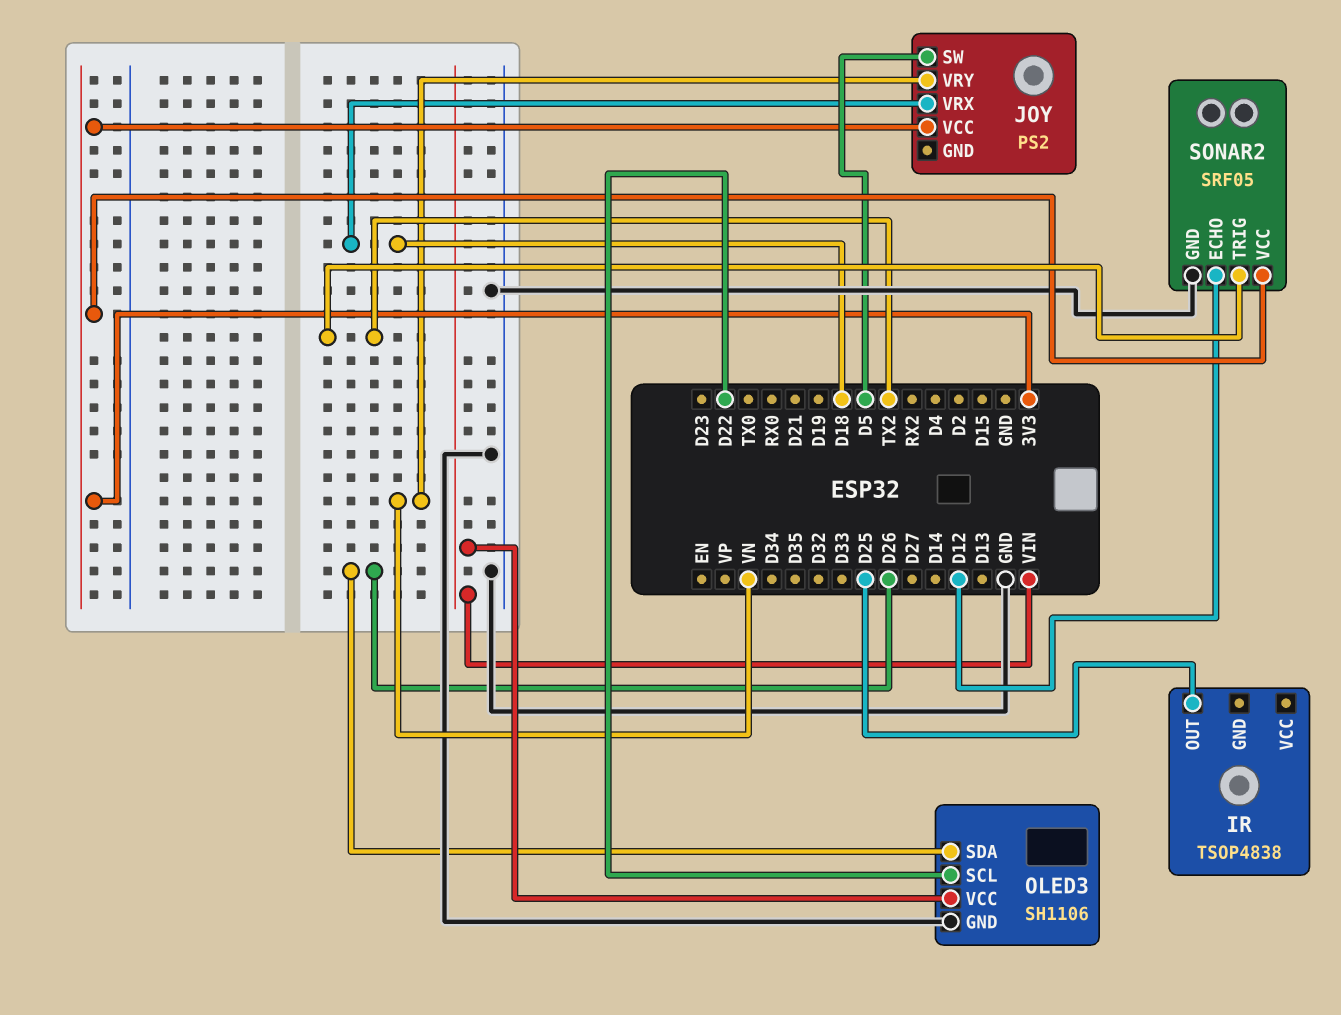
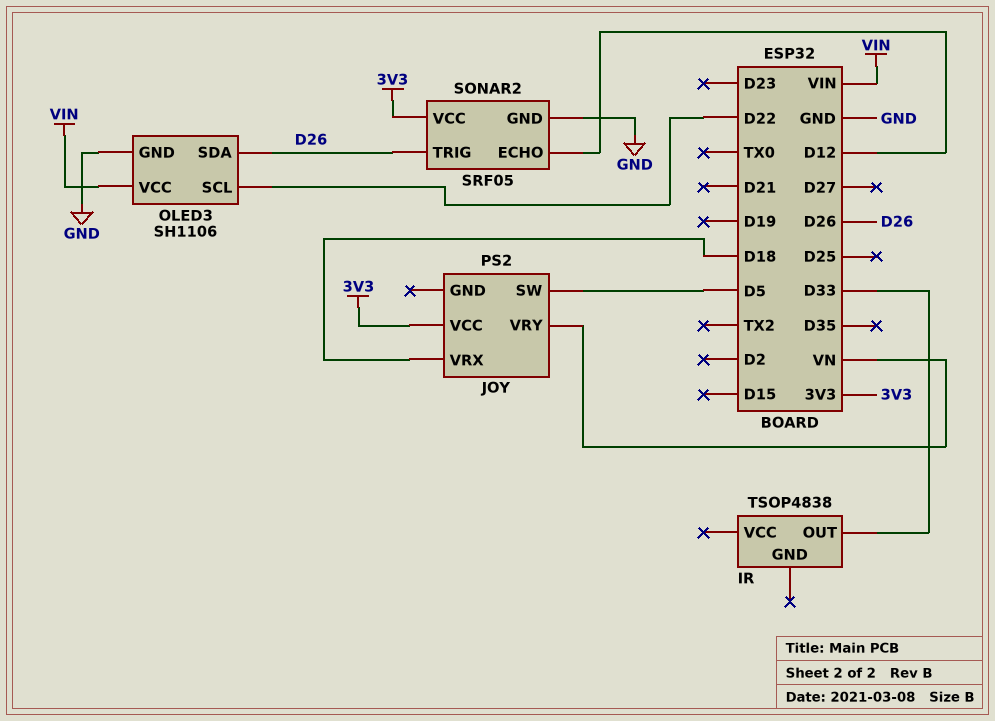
IR pin OUT: D25 -> D33
SONAR2 pin TRIG: TX2 -> D26

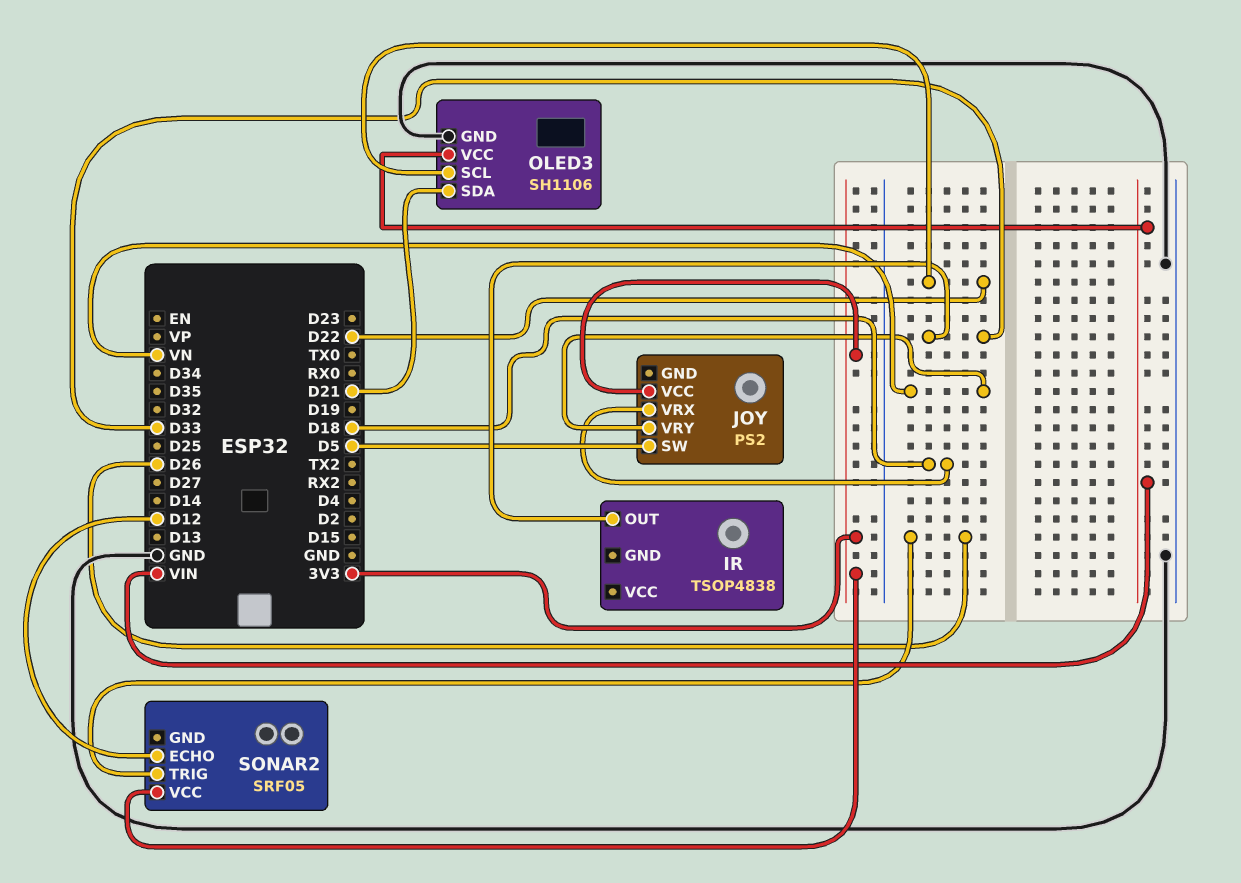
OLED3 pin SDA: D26 -> D21
SONAR2 pin GND: GND -> none

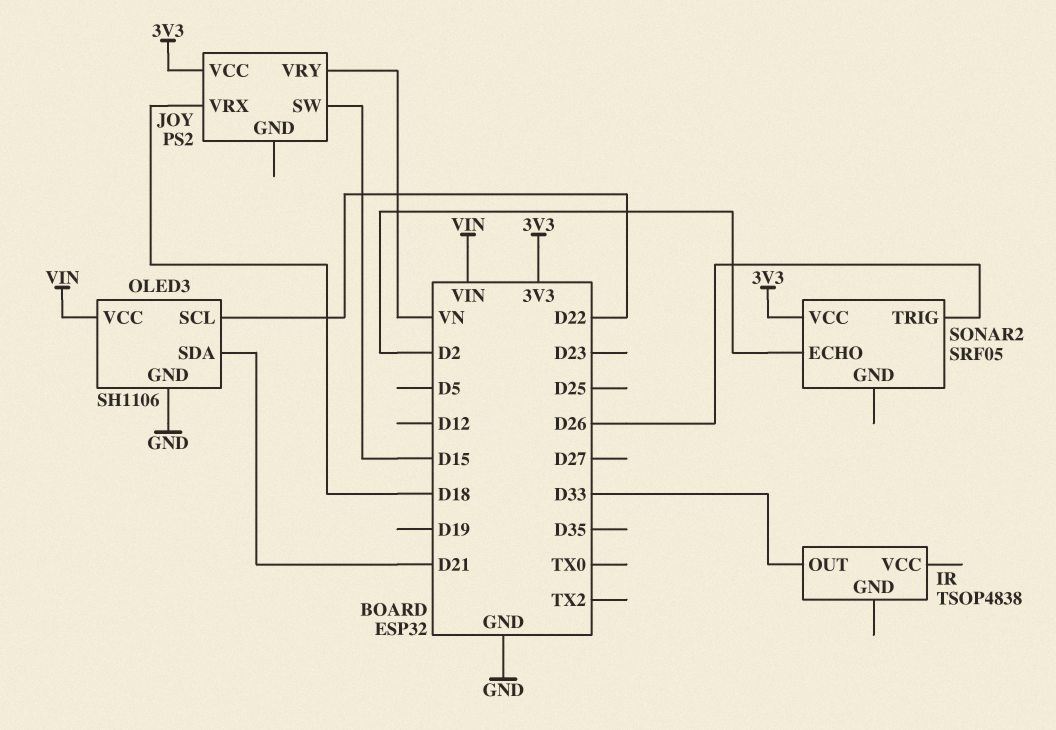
JOY pin SW: D5 -> D15
SONAR2 pin ECHO: D12 -> D2

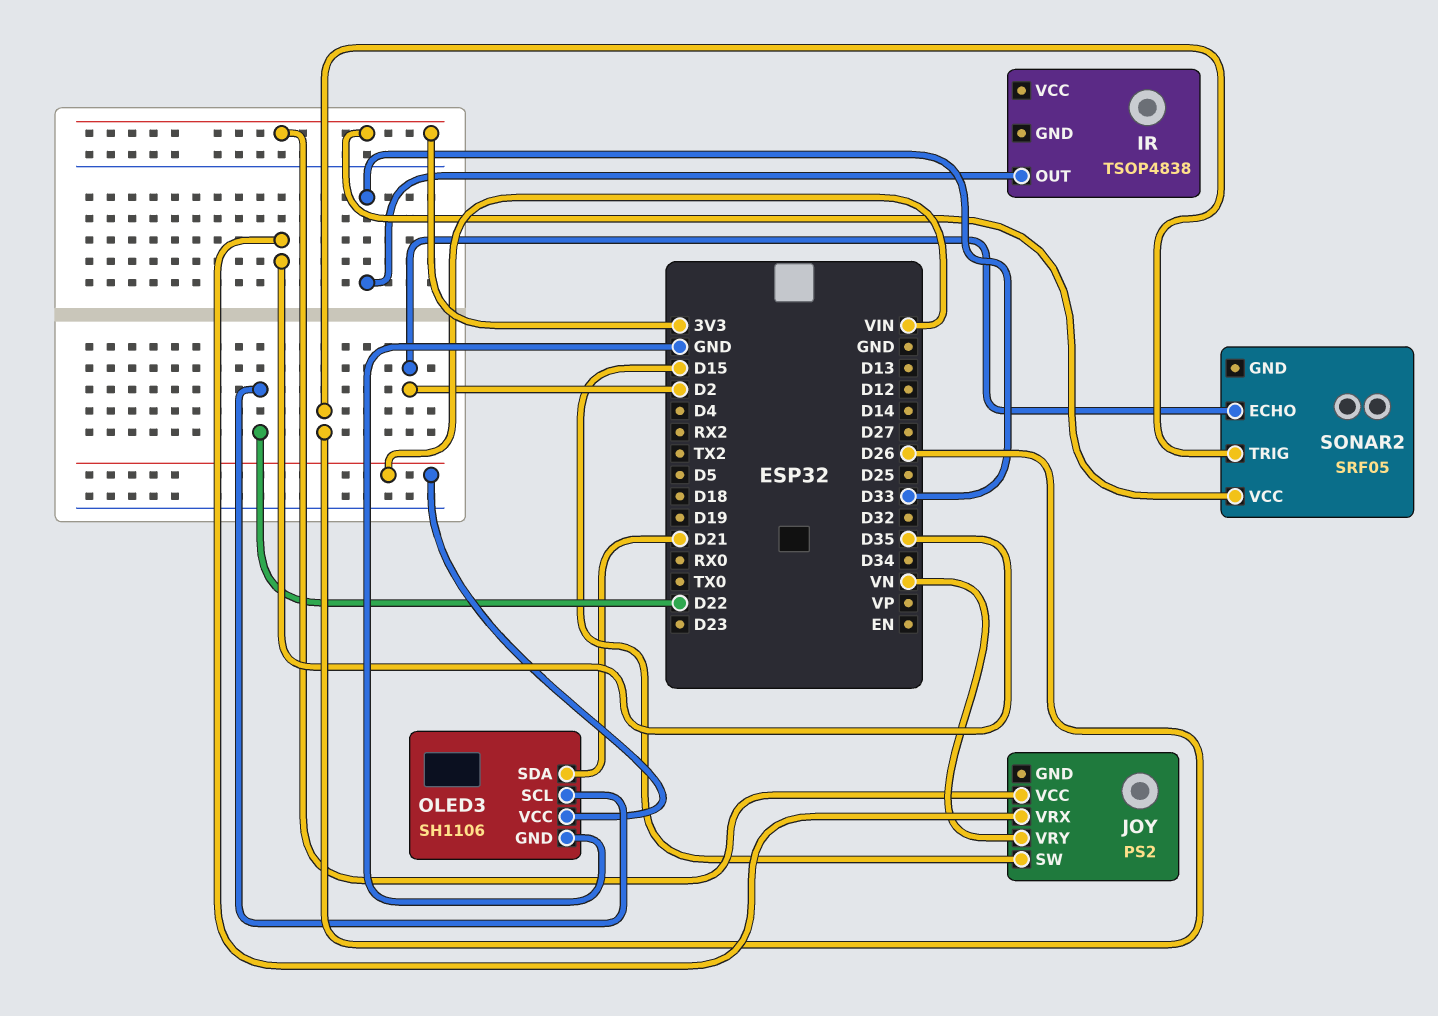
JOY pin VRX: D18 -> D35

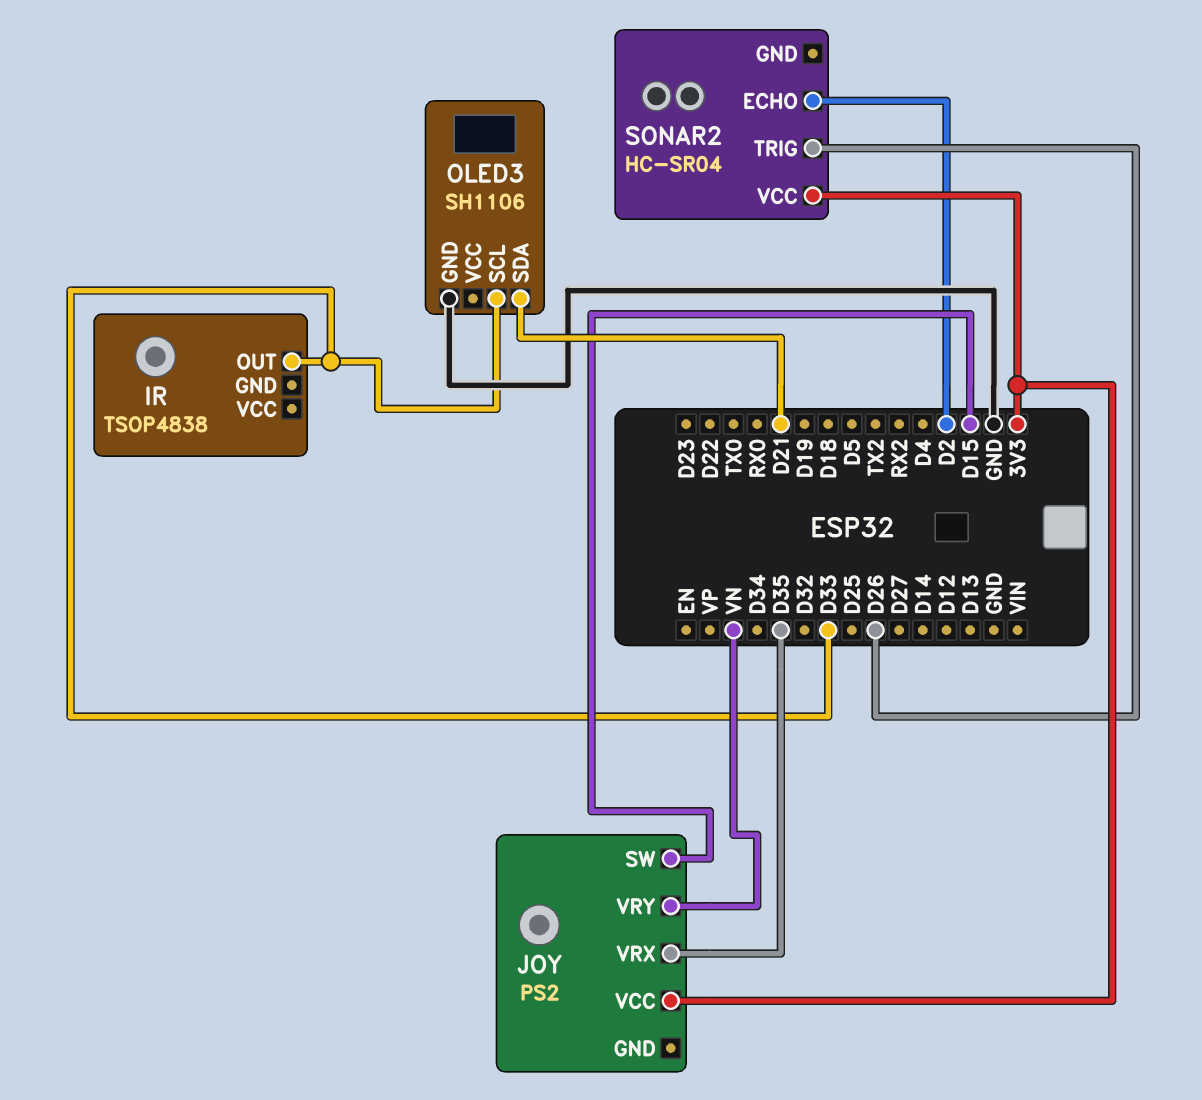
OLED3 pin SCL: D22 -> D33
OLED3 pin VCC: VIN -> none
SONAR2: SRF05 -> HC-SR04

